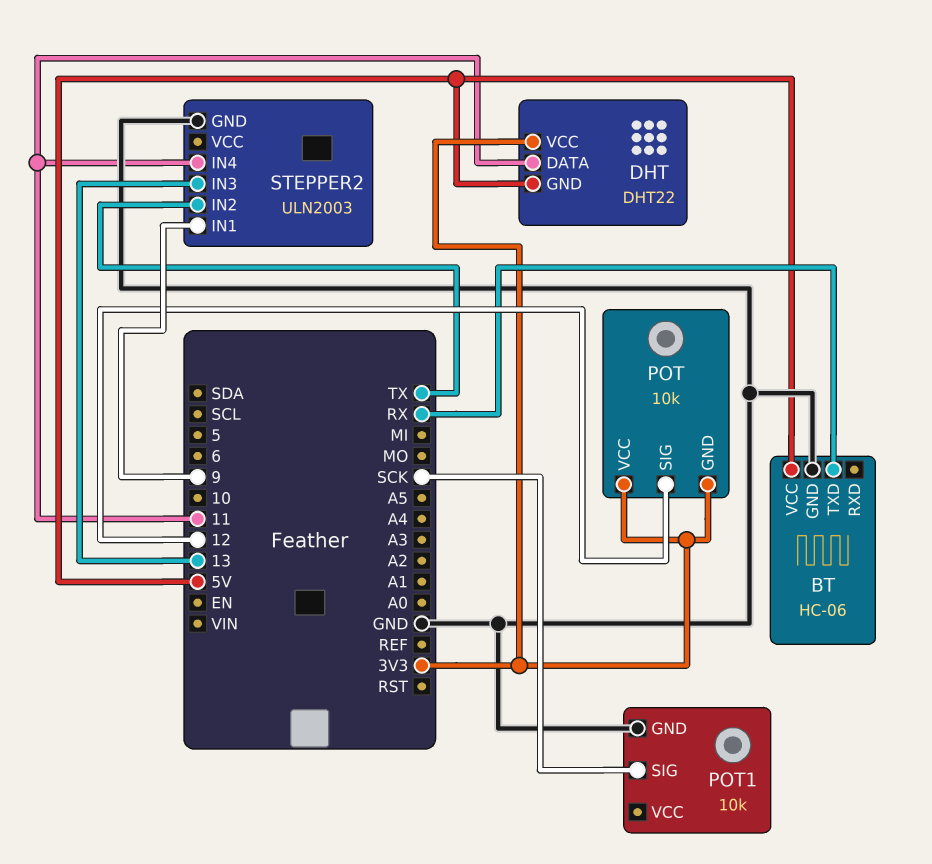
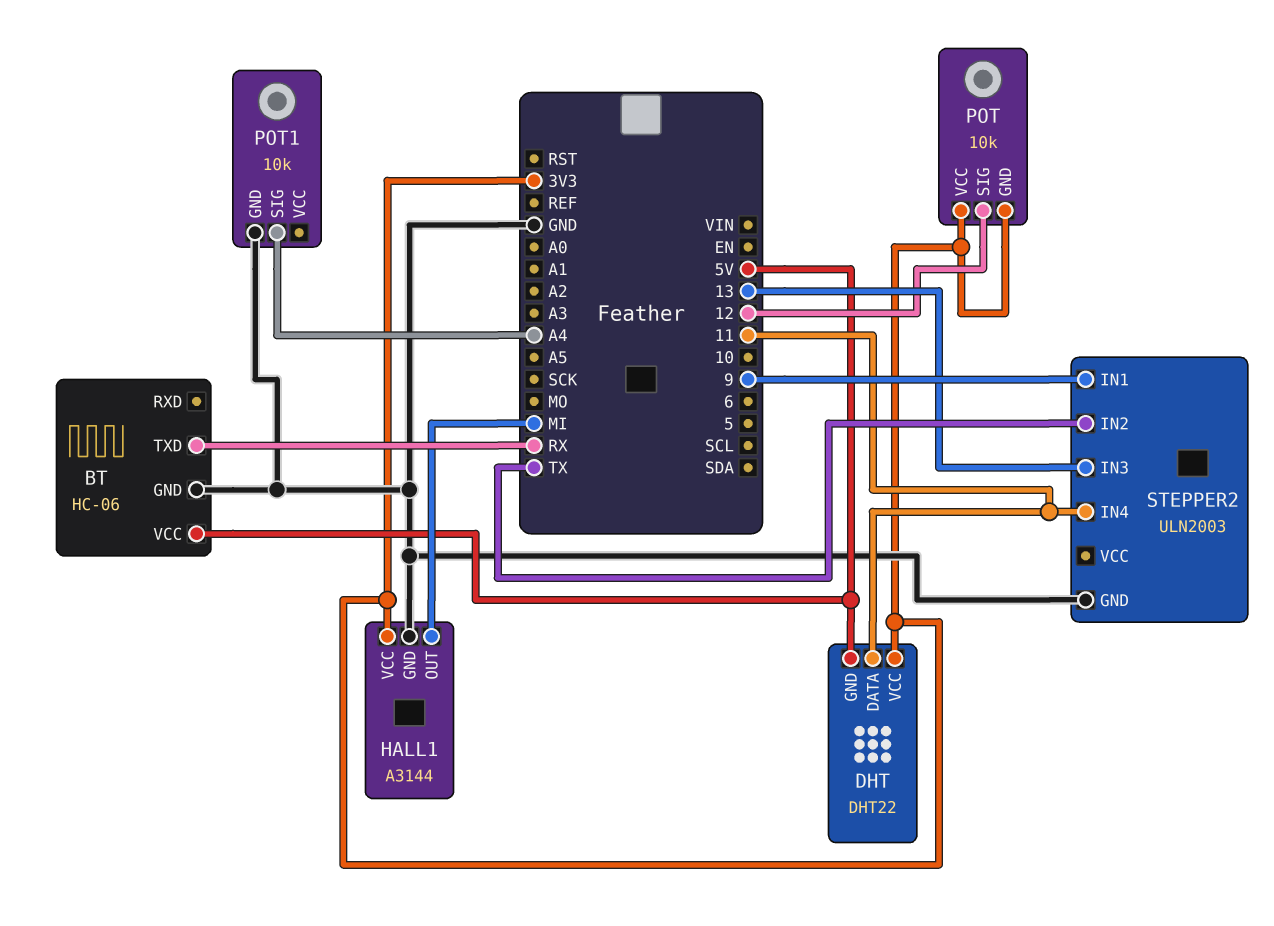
HALL1: none -> A3144
HALL1 pin GND: none -> GND
HALL1 pin OUT: none -> MI
HALL1 pin VCC: none -> 3V3
POT1 pin SIG: SCK -> A4

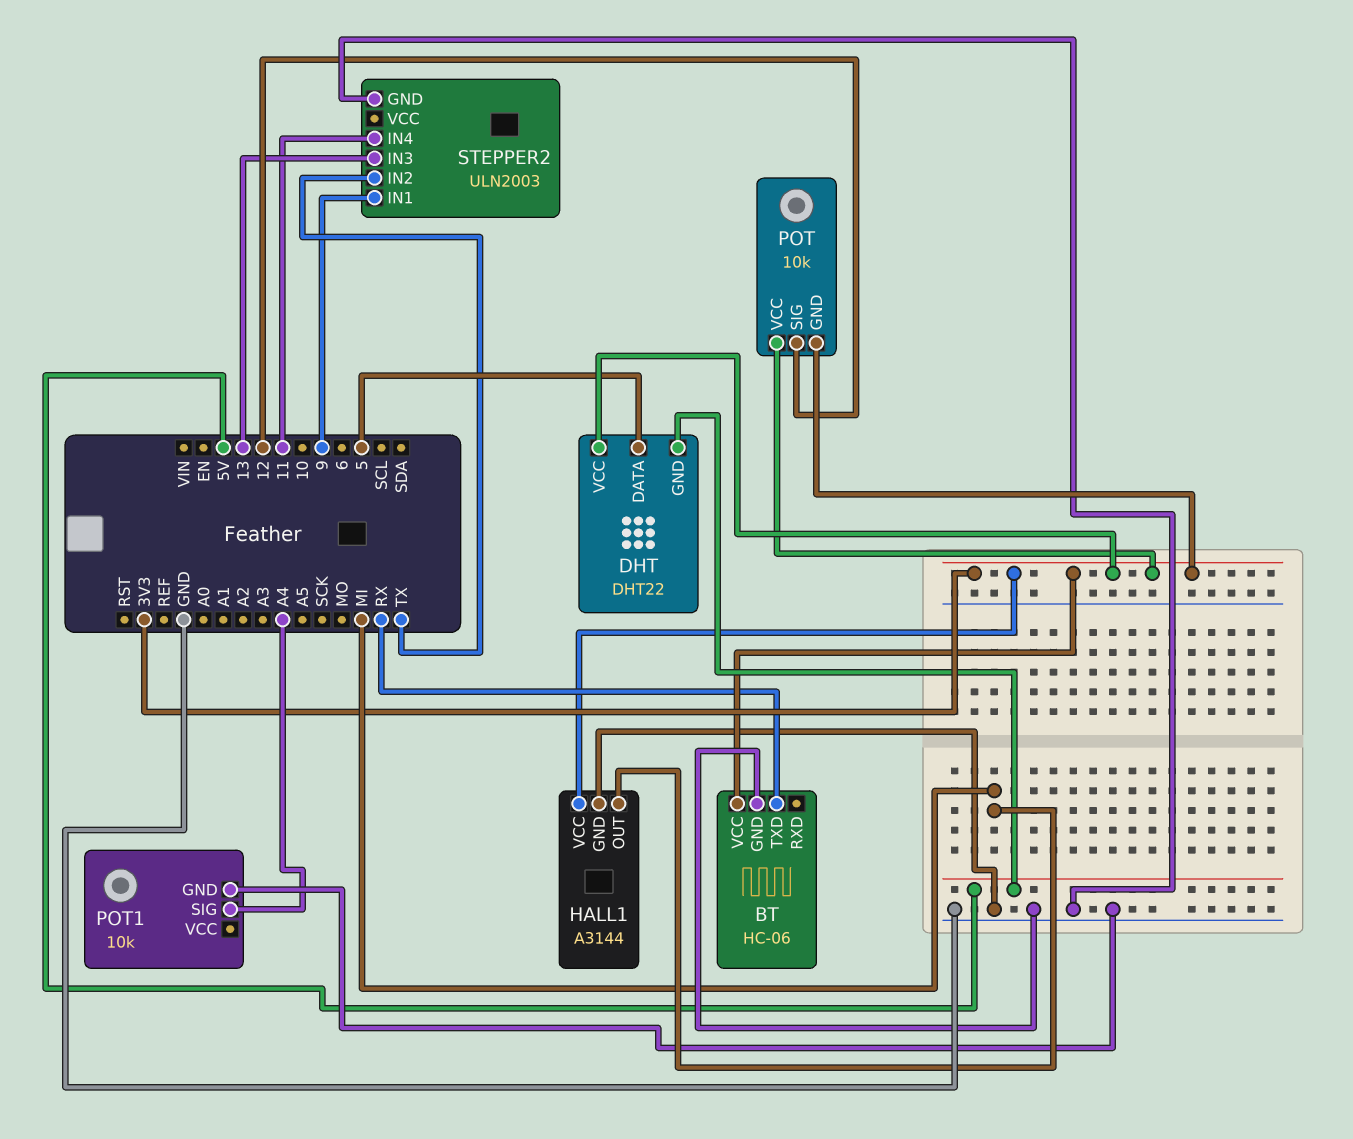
BT pin VCC: 5V -> 3V3
DHT pin DATA: 11 -> 5

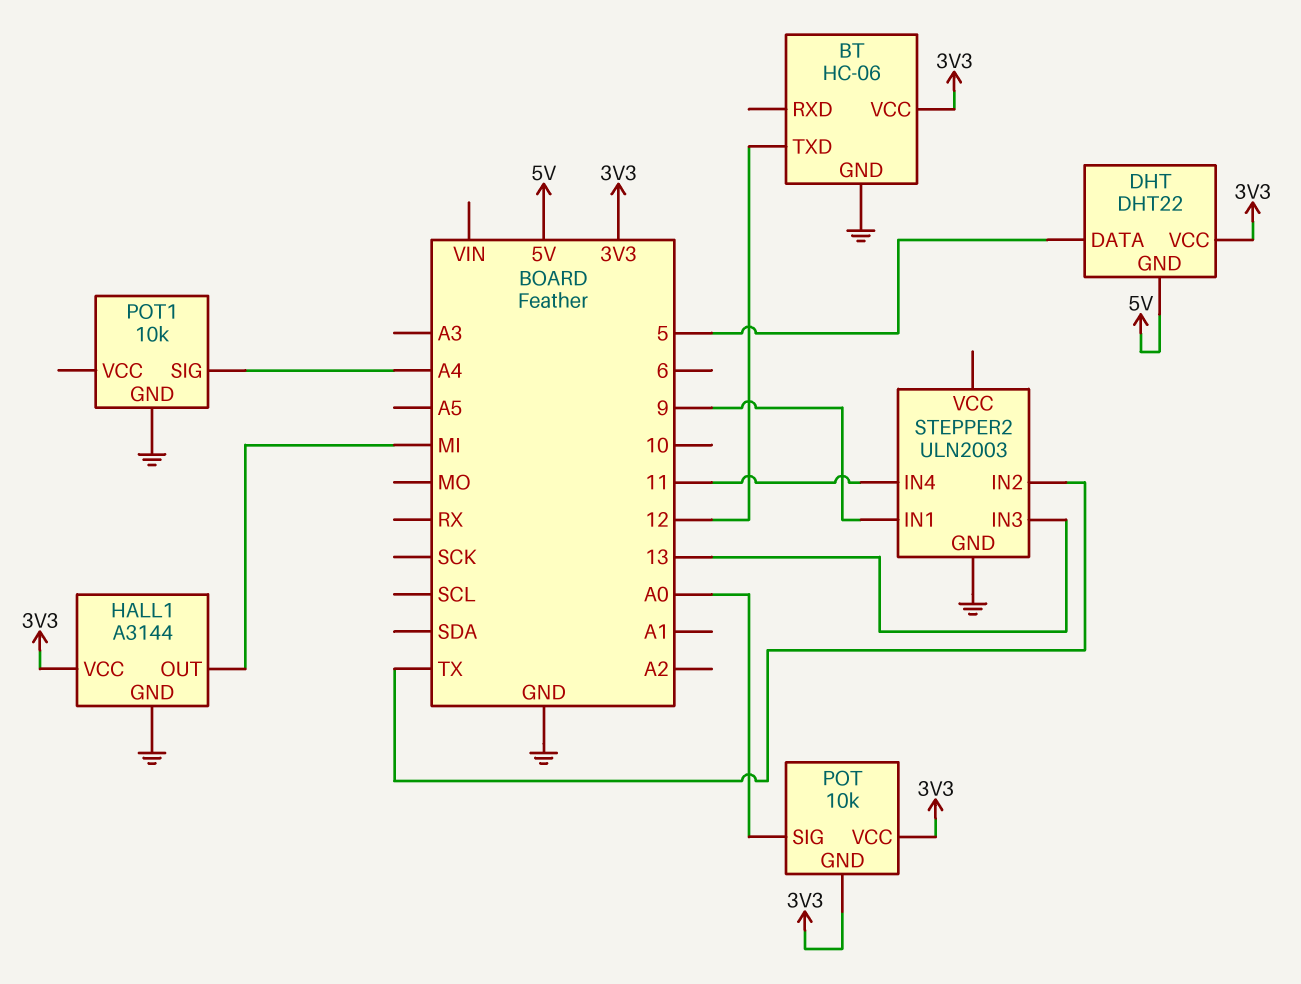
BT pin TXD: RX -> 12
POT pin SIG: 12 -> A0

